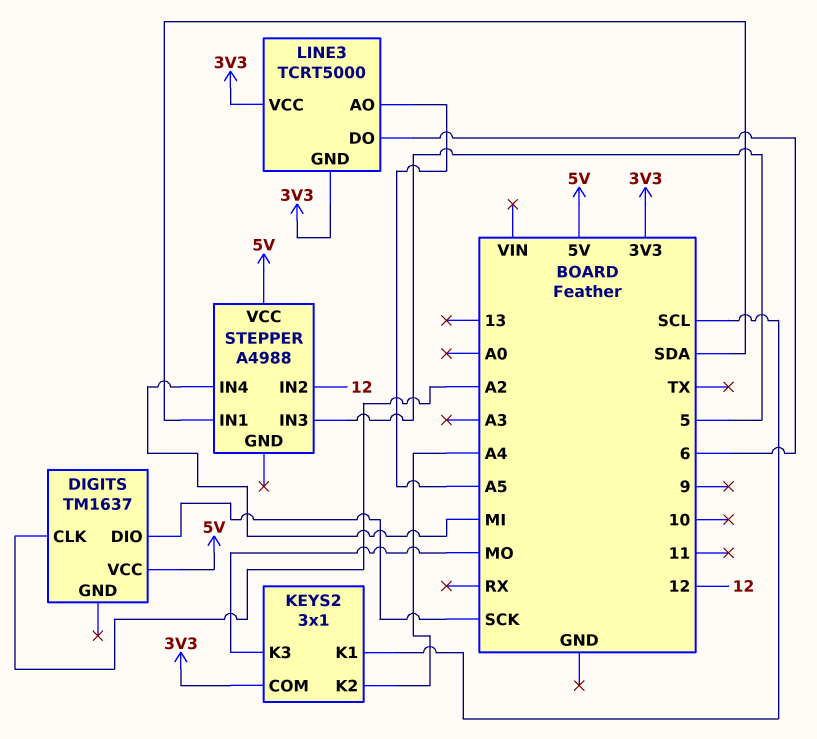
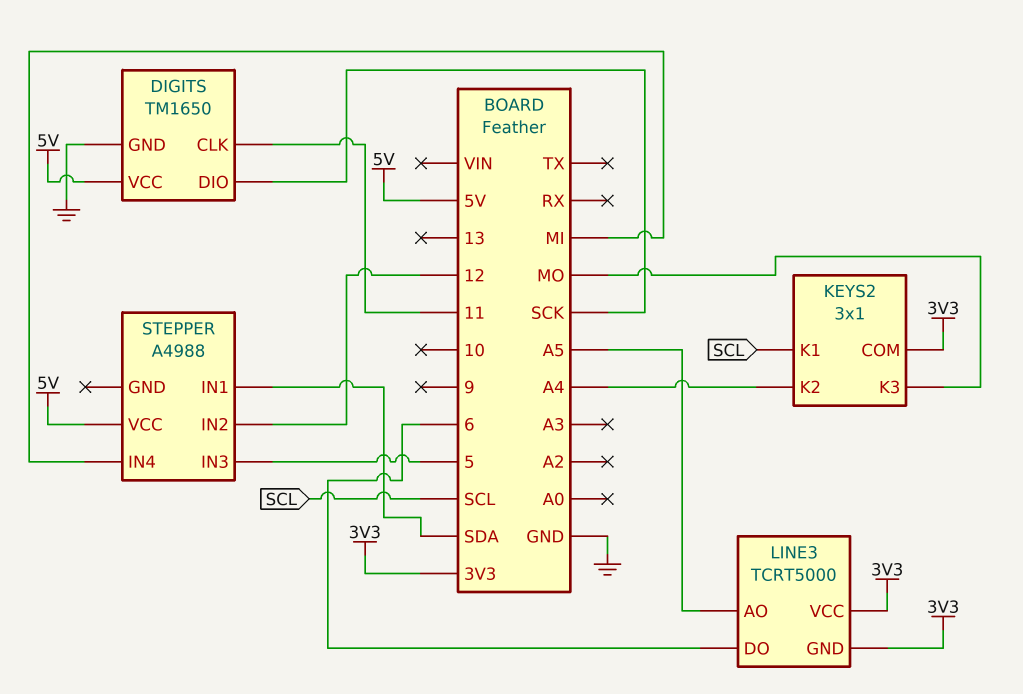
DIGITS: TM1637 -> TM1650
DIGITS pin CLK: A2 -> 11
DIGITS pin GND: none -> GND

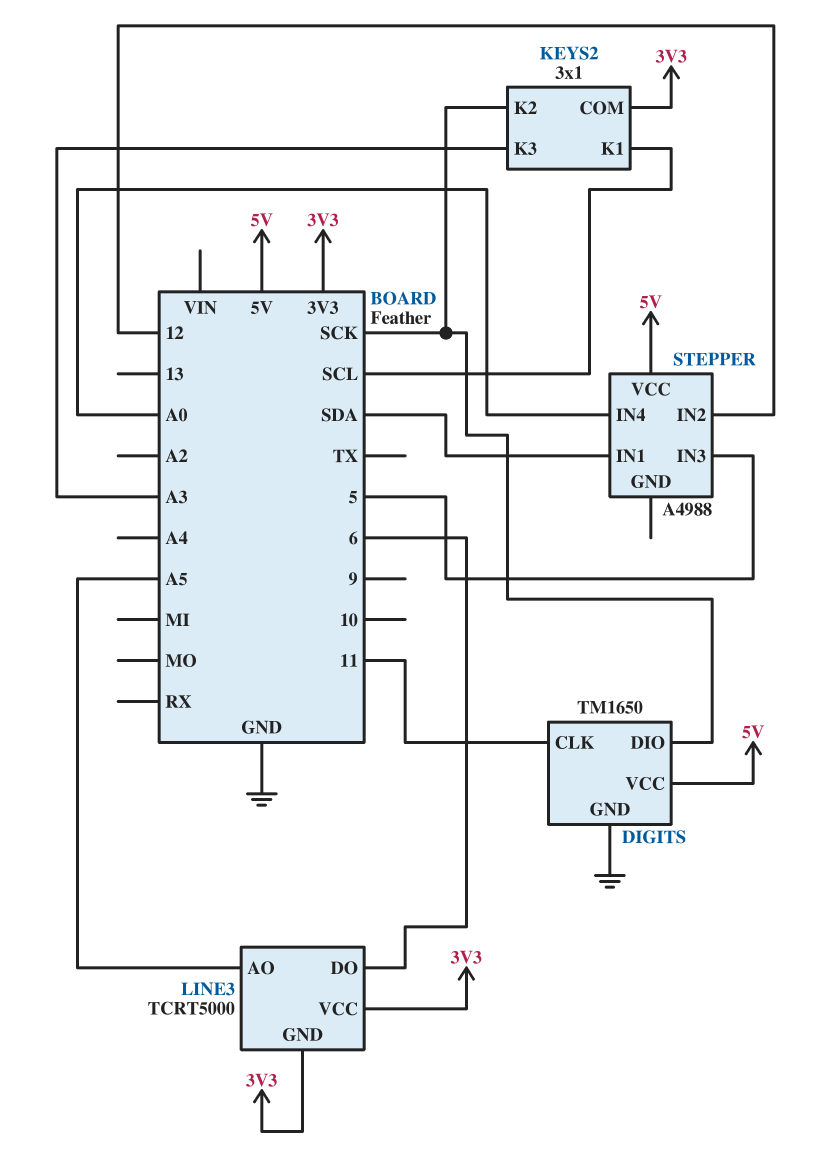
KEYS2 pin K2: A4 -> SCK
KEYS2 pin K3: MO -> A3
STEPPER pin IN4: MI -> A0

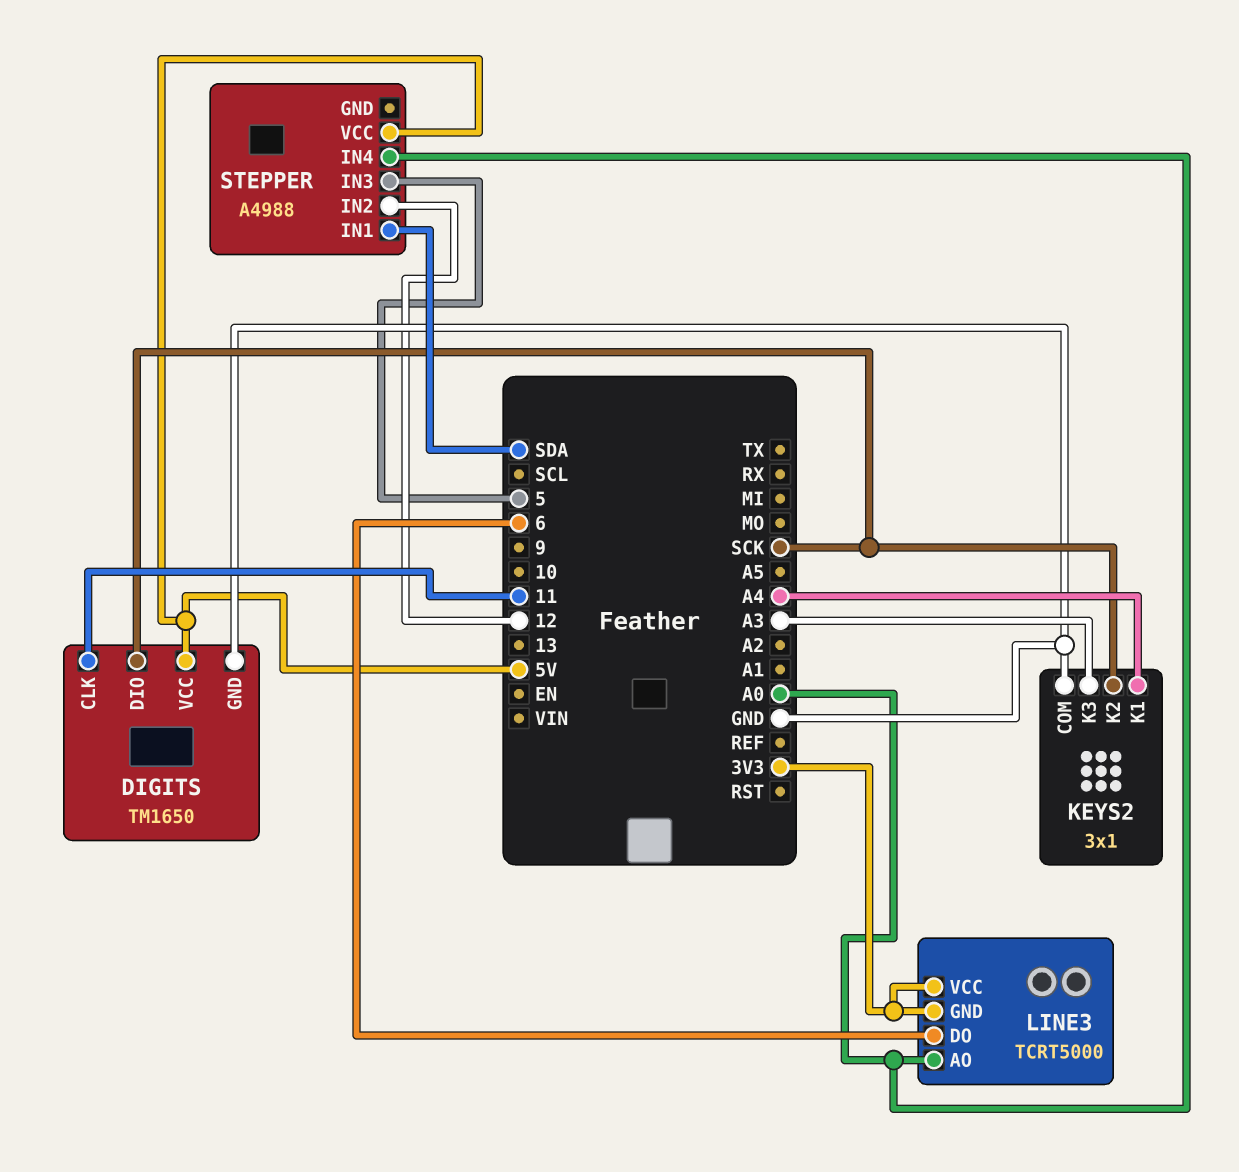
KEYS2 pin COM: 3V3 -> GND
KEYS2 pin K1: SCL -> A4
LINE3 pin AO: A5 -> A0

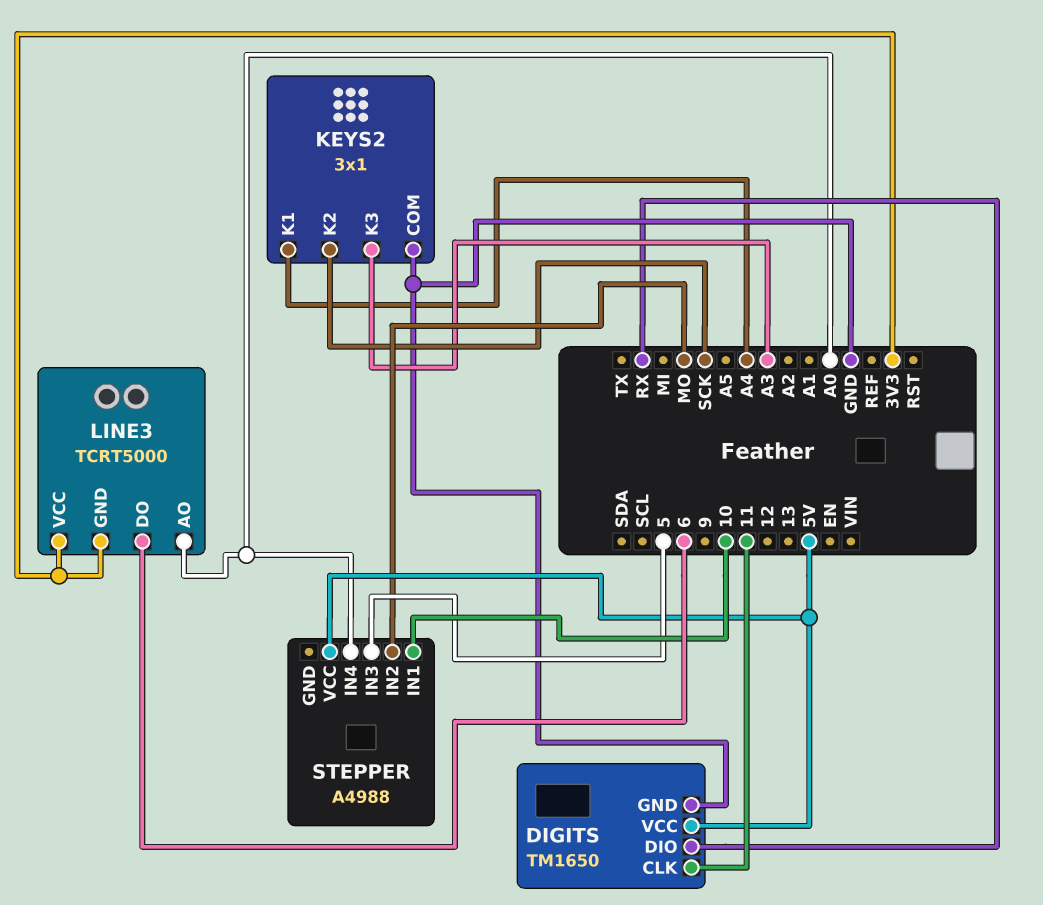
DIGITS pin DIO: SCK -> RX
STEPPER pin IN1: SDA -> 10
STEPPER pin IN2: 12 -> MO

